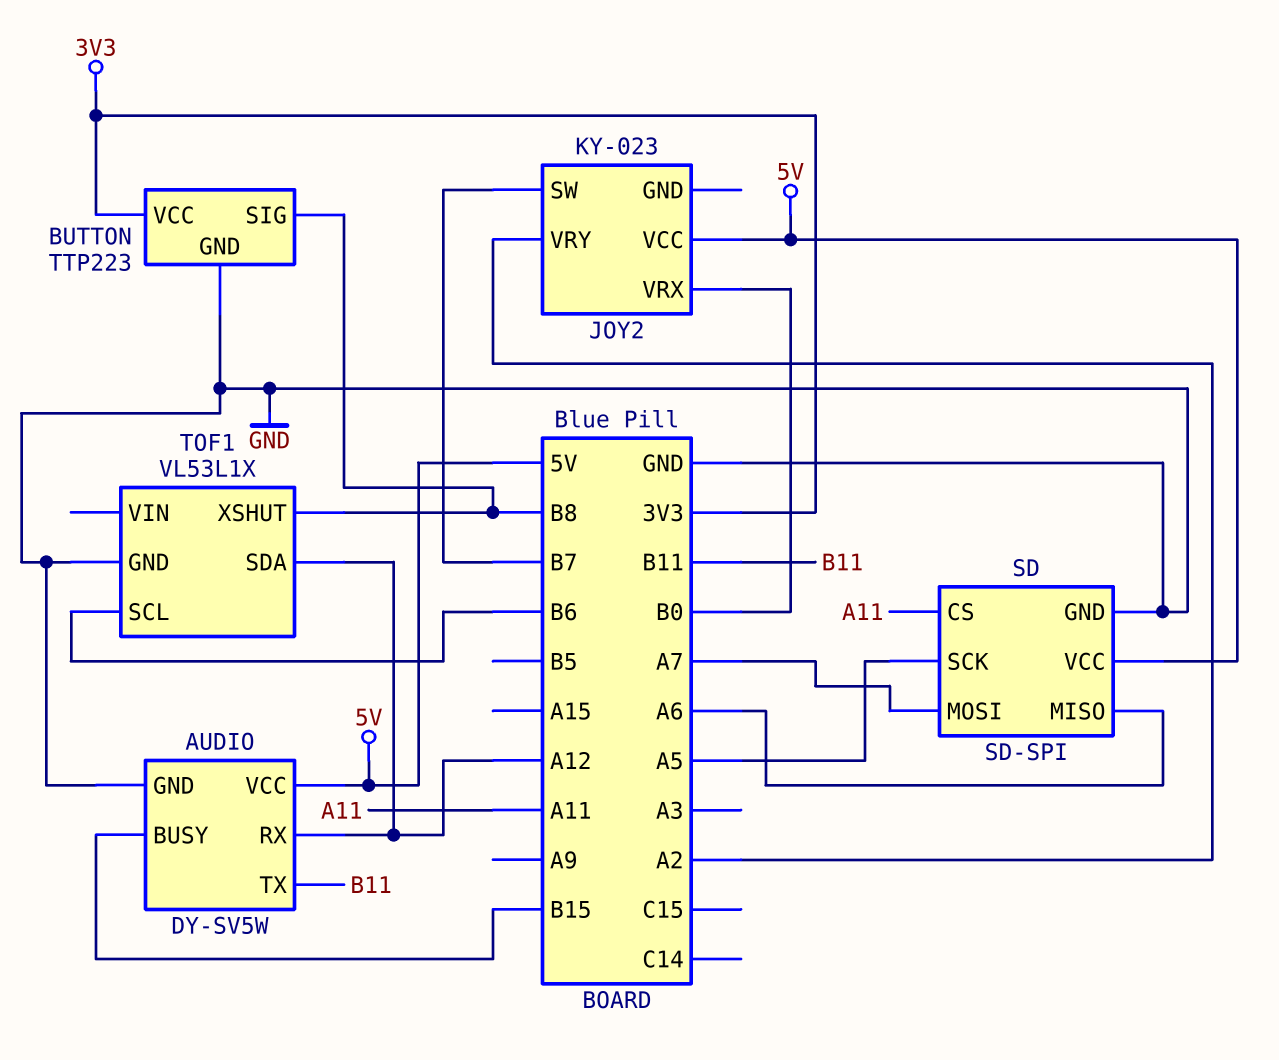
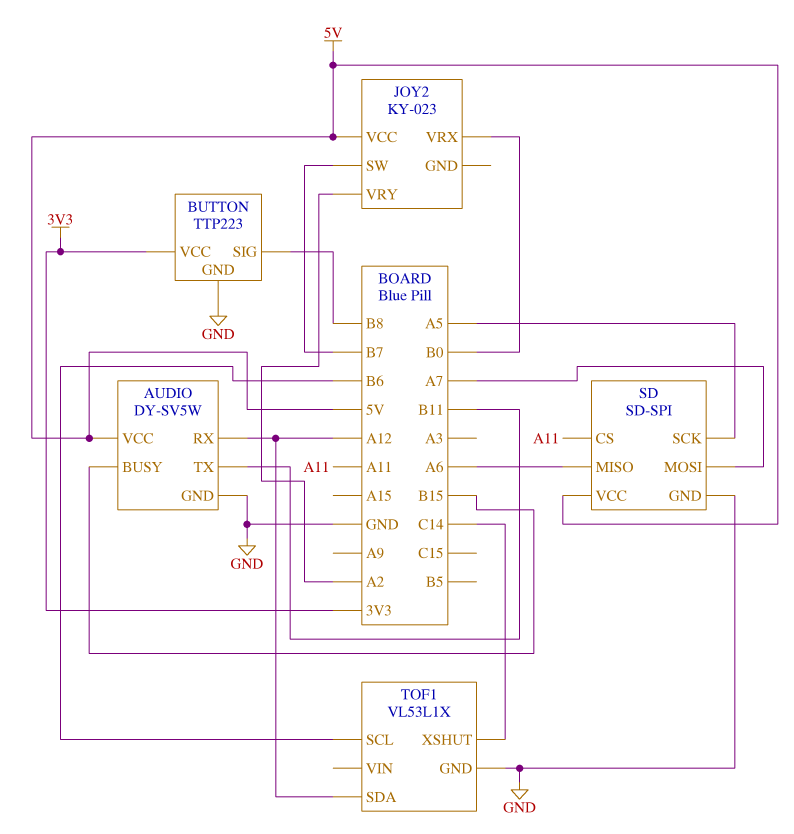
TOF1 pin XSHUT: B8 -> C14

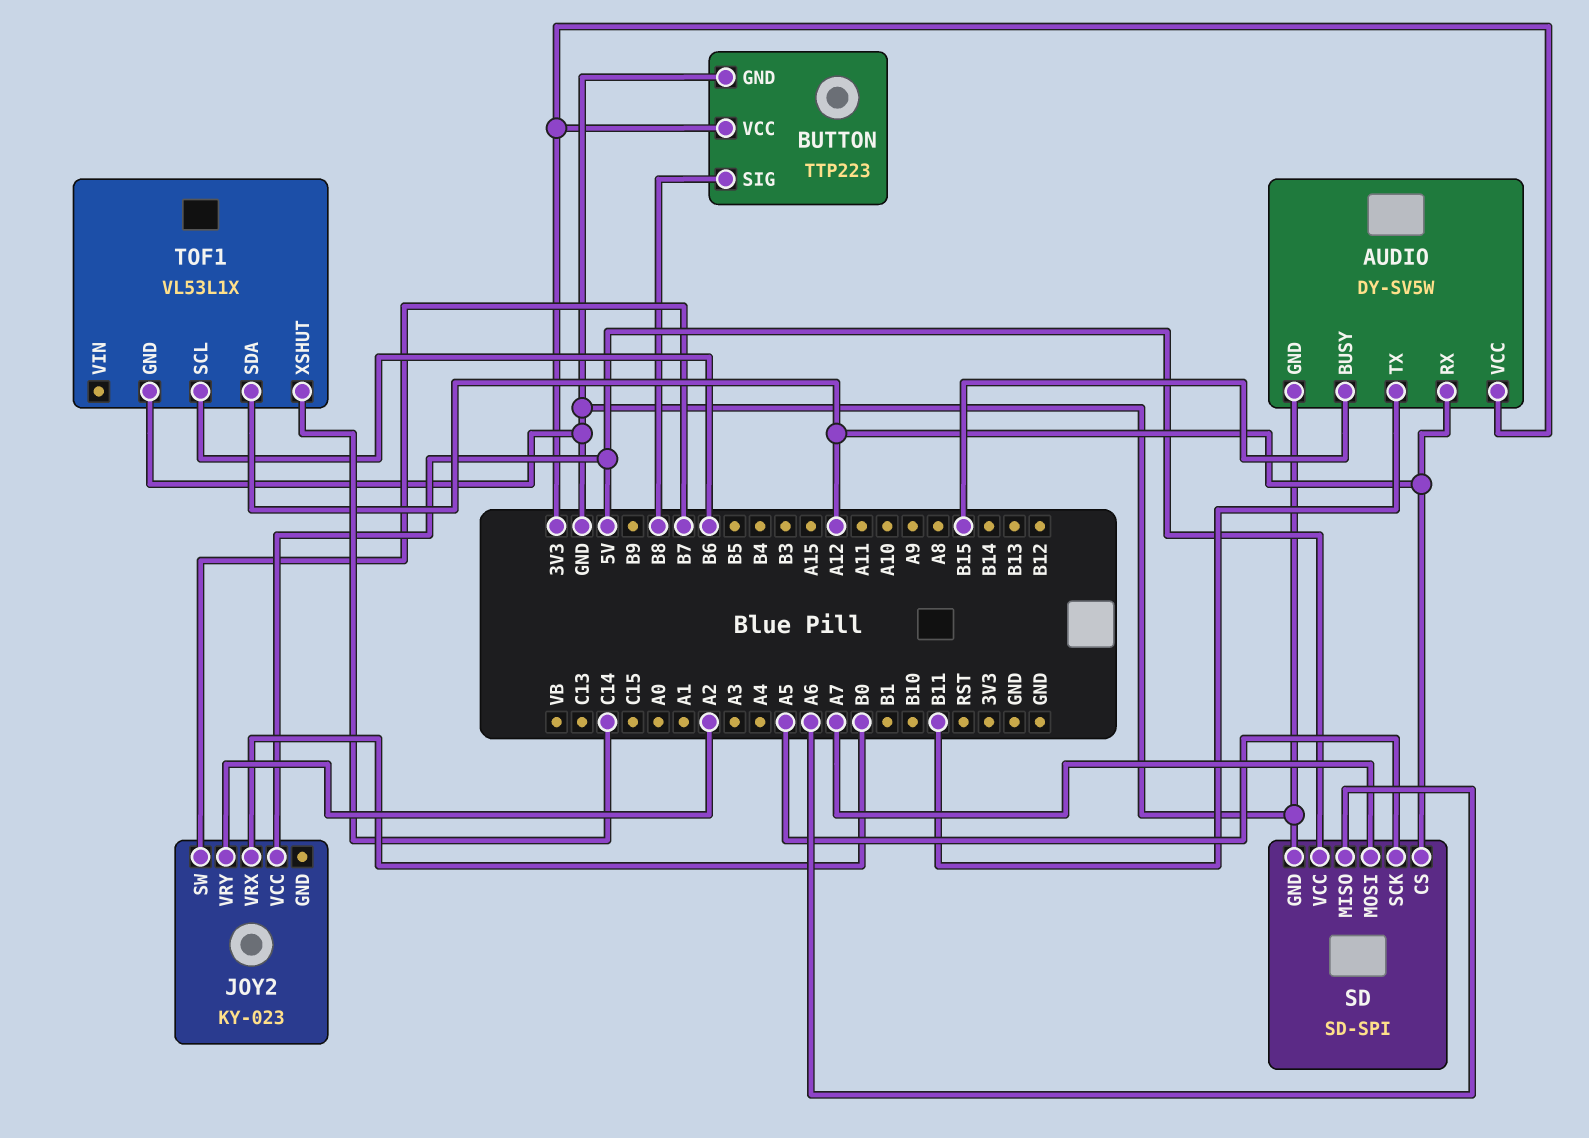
AUDIO pin VCC: 5V -> 3V3
SD pin CS: A11 -> A12

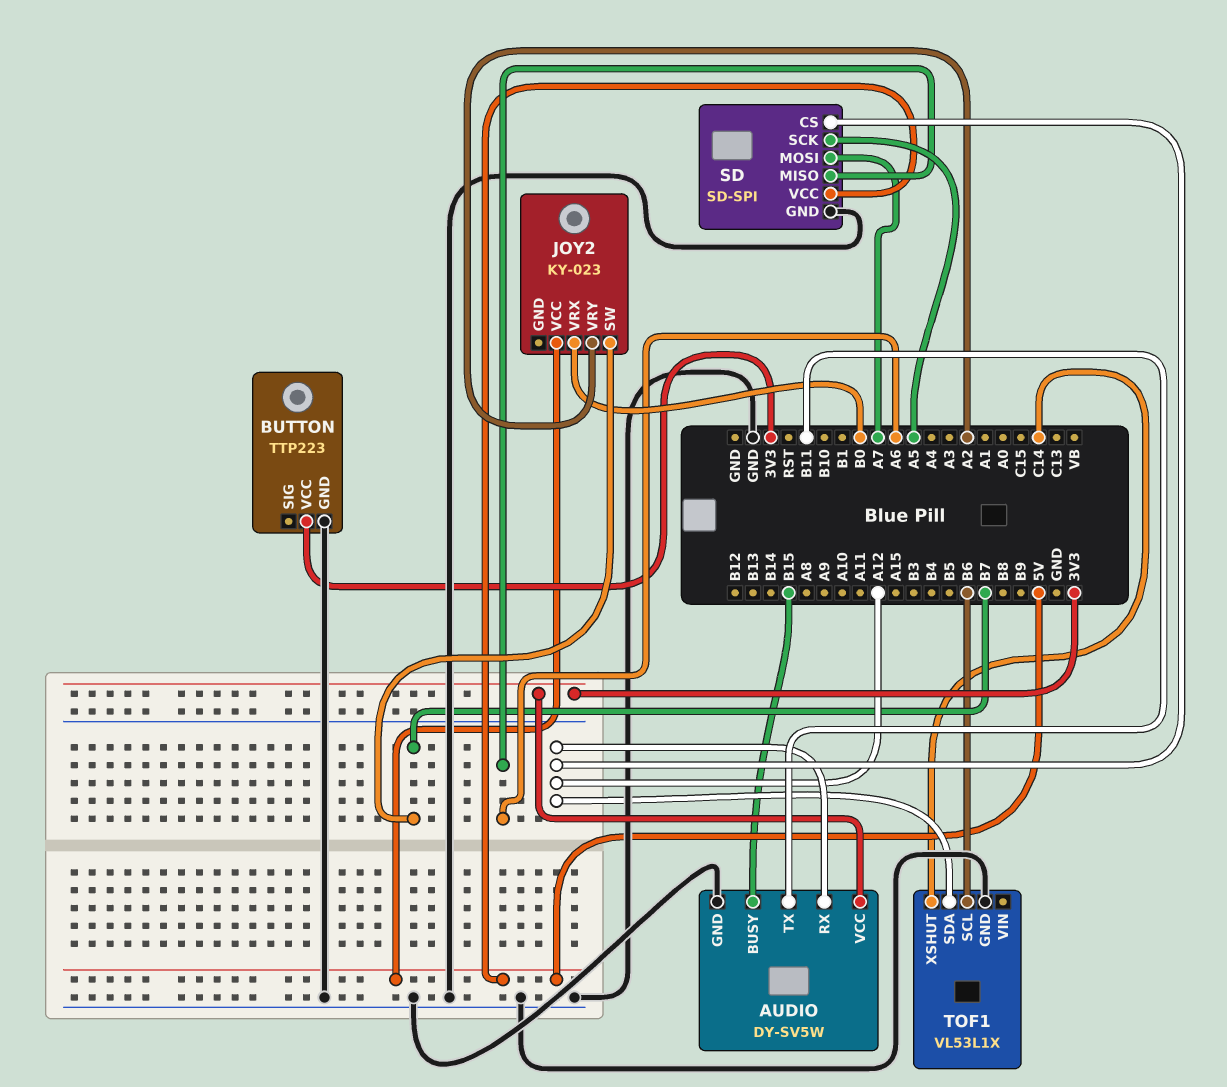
BUTTON pin SIG: B8 -> none

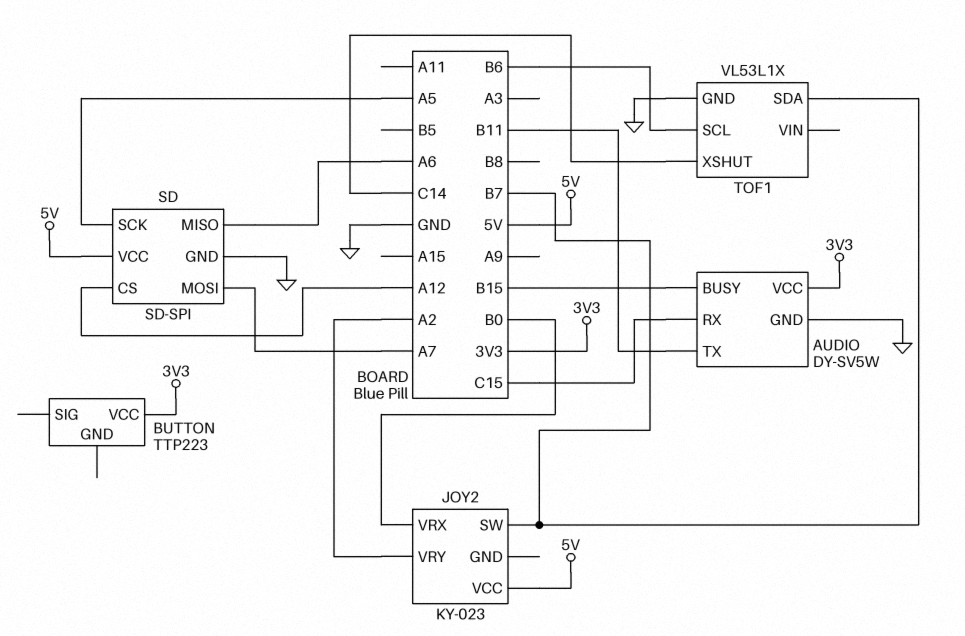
AUDIO pin RX: A12 -> C15
BUTTON pin GND: GND -> none
TOF1 pin SDA: A12 -> B7

